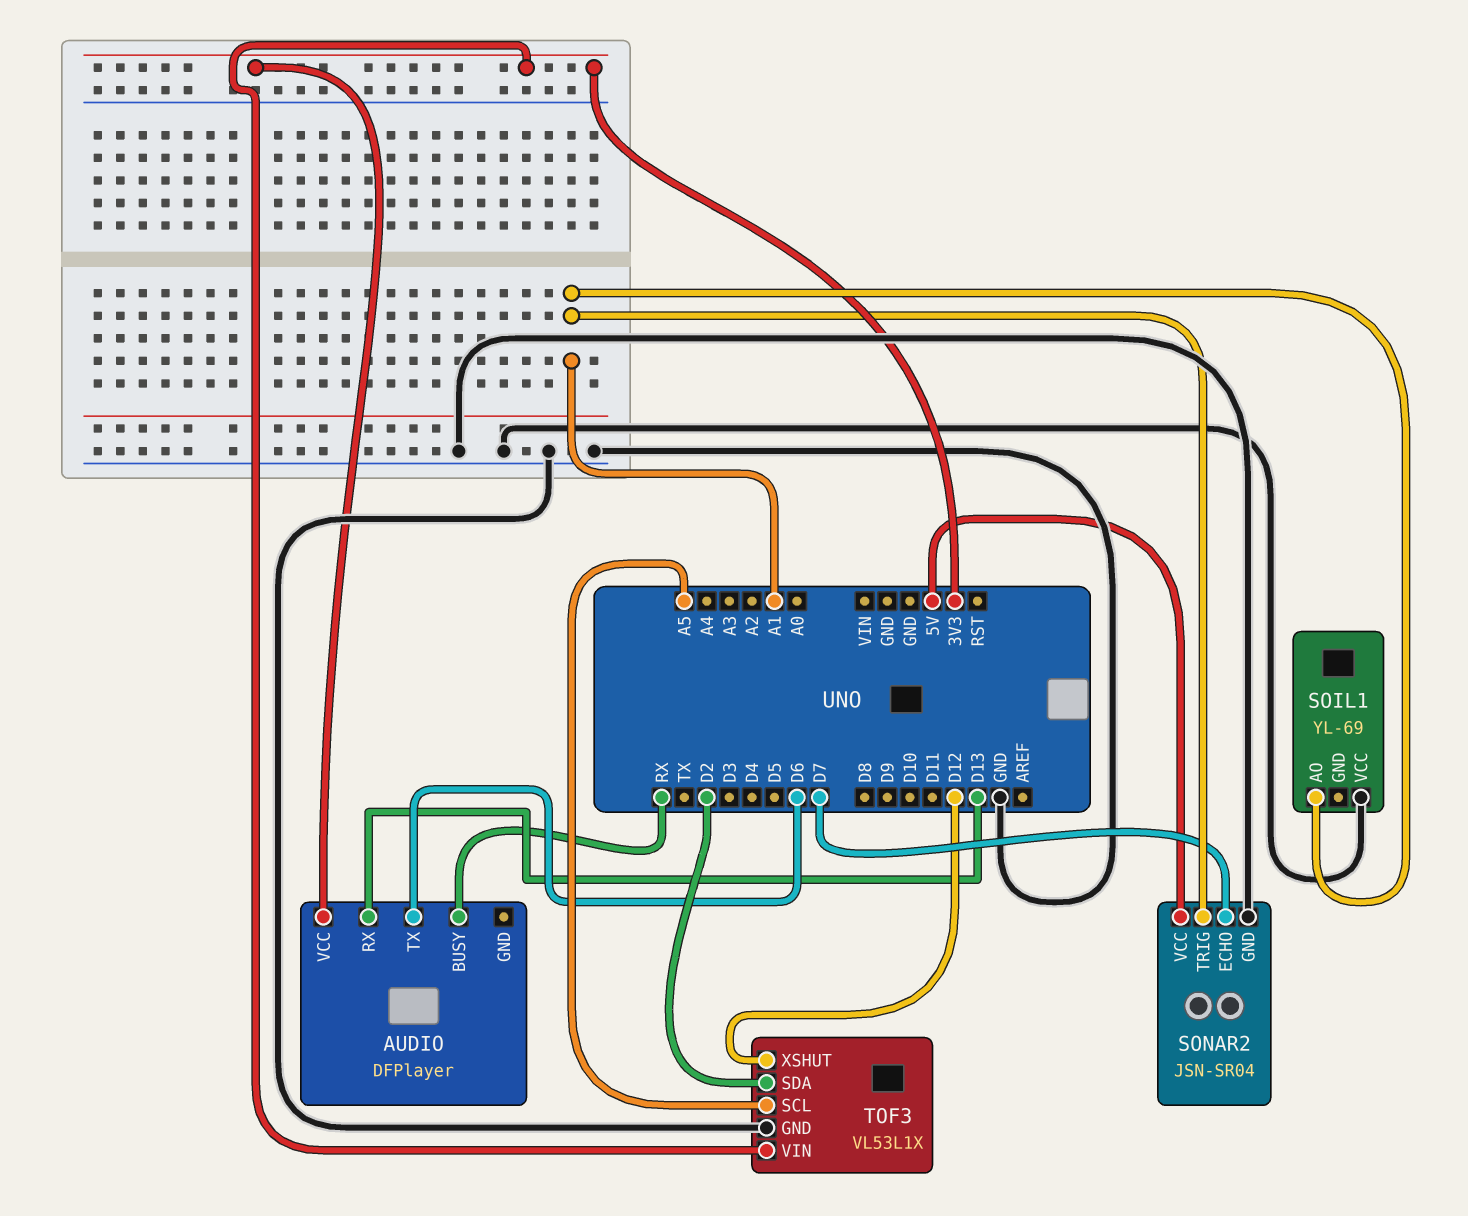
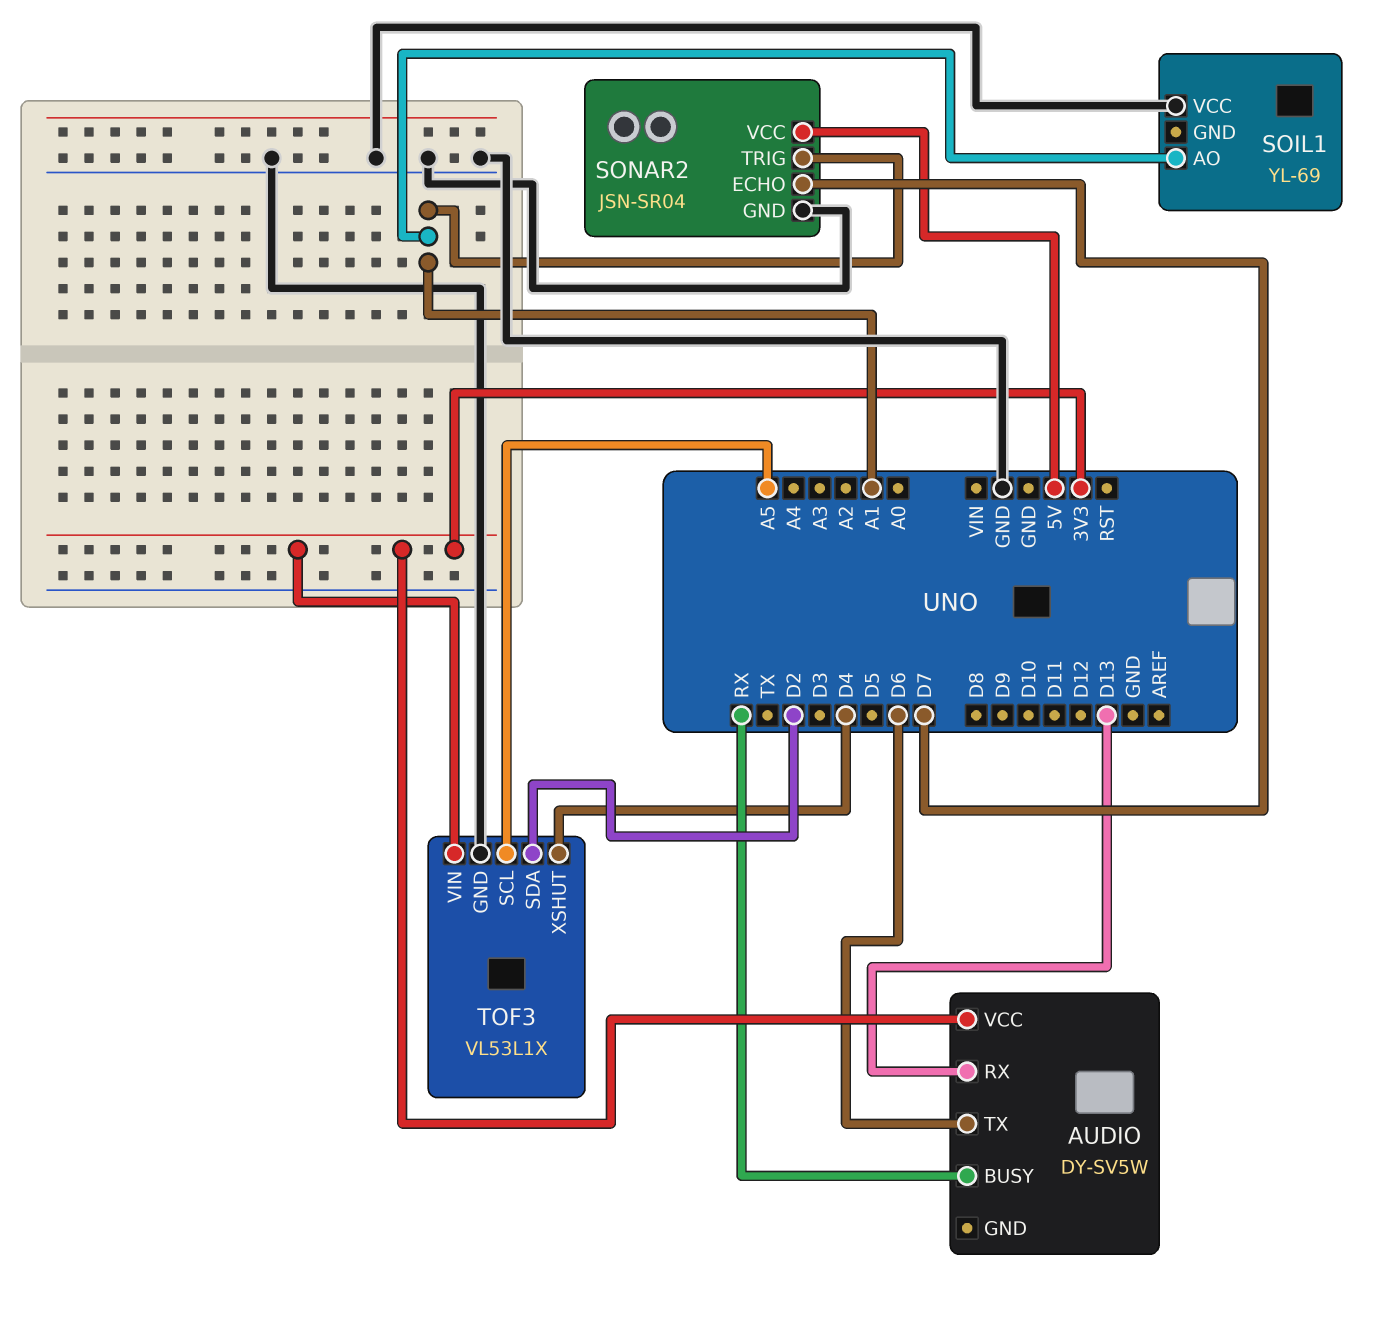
AUDIO: DFPlayer -> DY-SV5W
TOF3 pin XSHUT: D12 -> D4

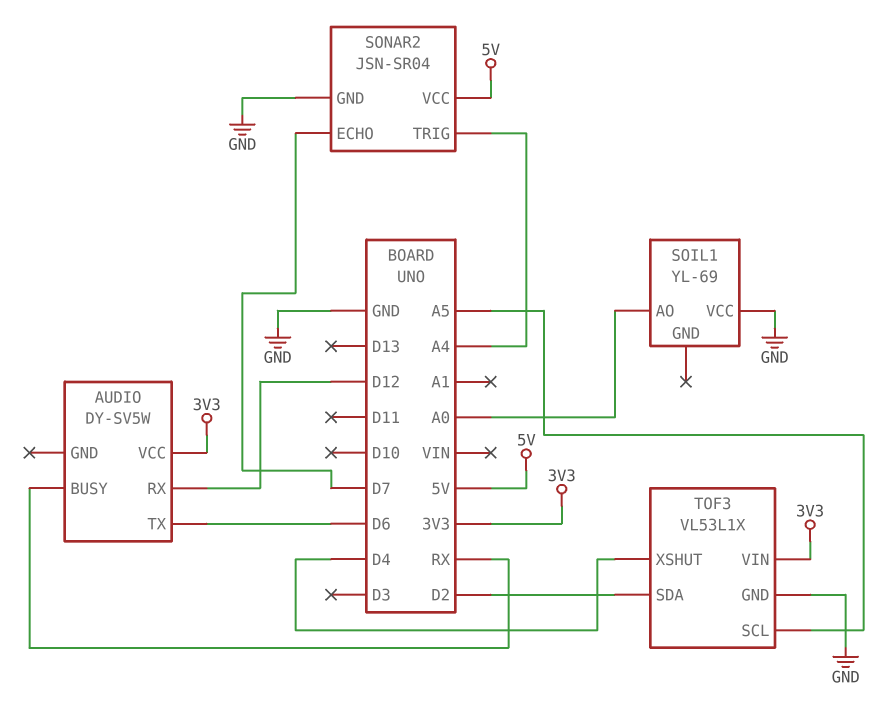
AUDIO pin RX: D13 -> D12
SOIL1 pin AO: A1 -> A0
SONAR2 pin TRIG: A1 -> A4

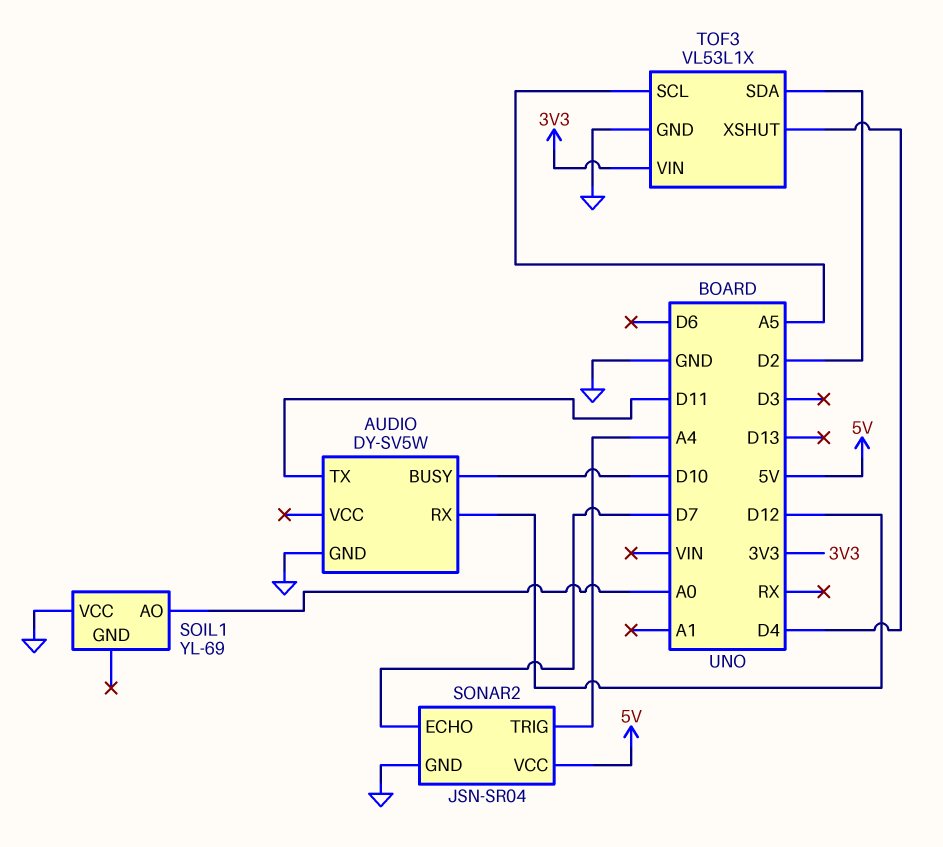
AUDIO pin BUSY: RX -> D10
AUDIO pin GND: none -> GND
AUDIO pin TX: D6 -> D11
AUDIO pin VCC: 3V3 -> none

